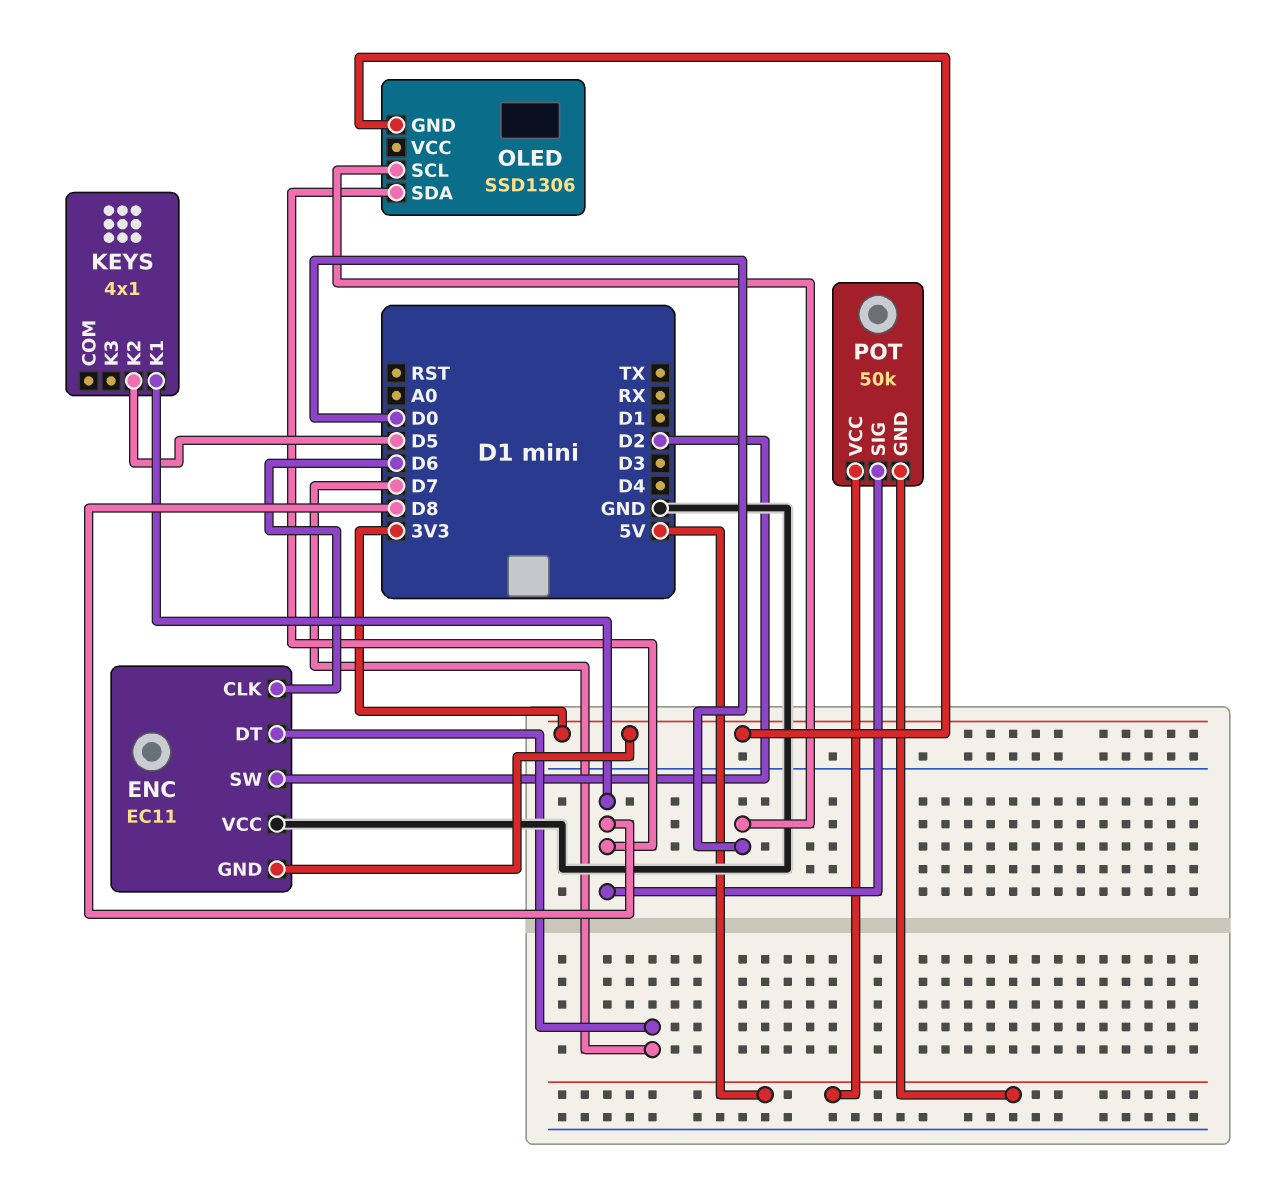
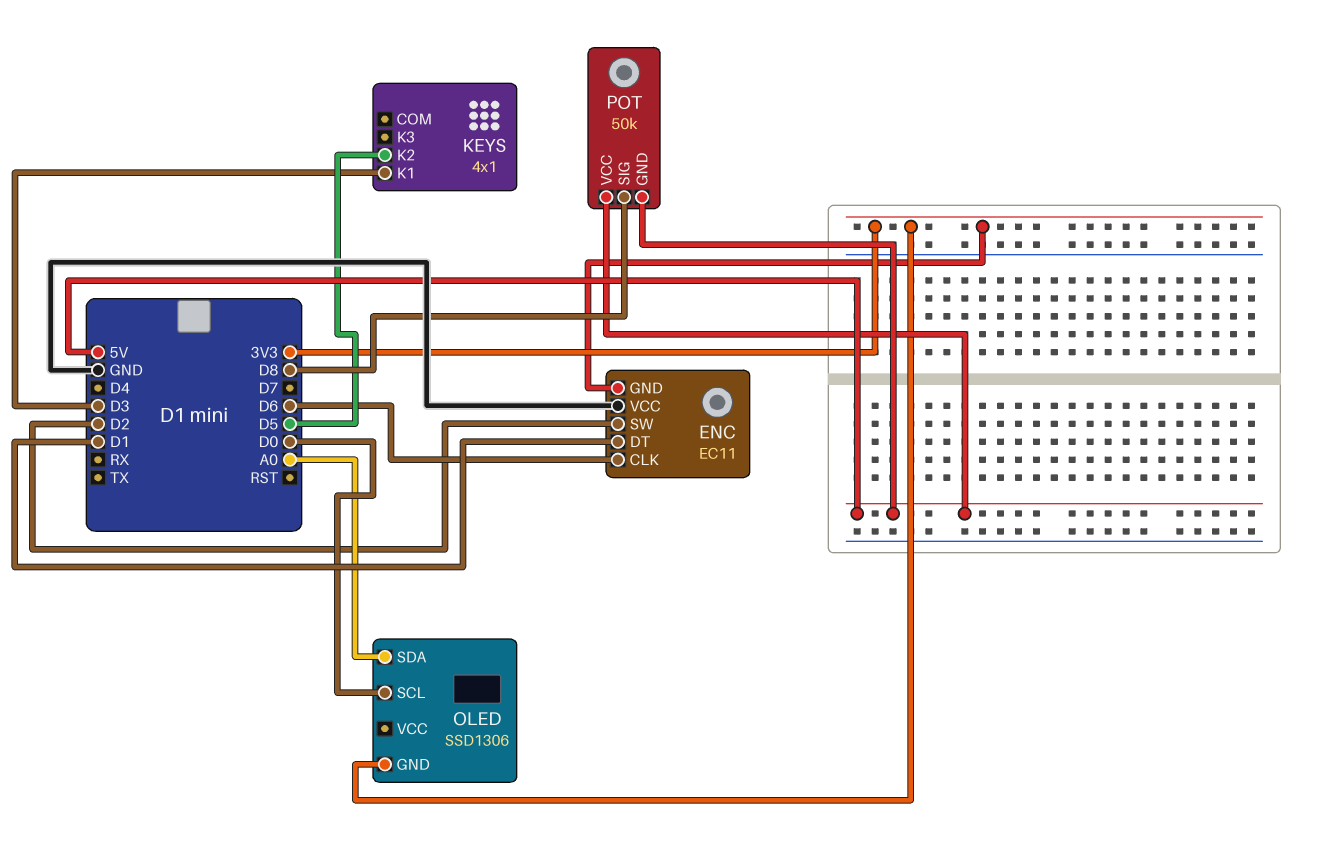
ENC pin DT: D7 -> D1
KEYS pin K1: D8 -> D3
OLED pin SDA: D8 -> A0

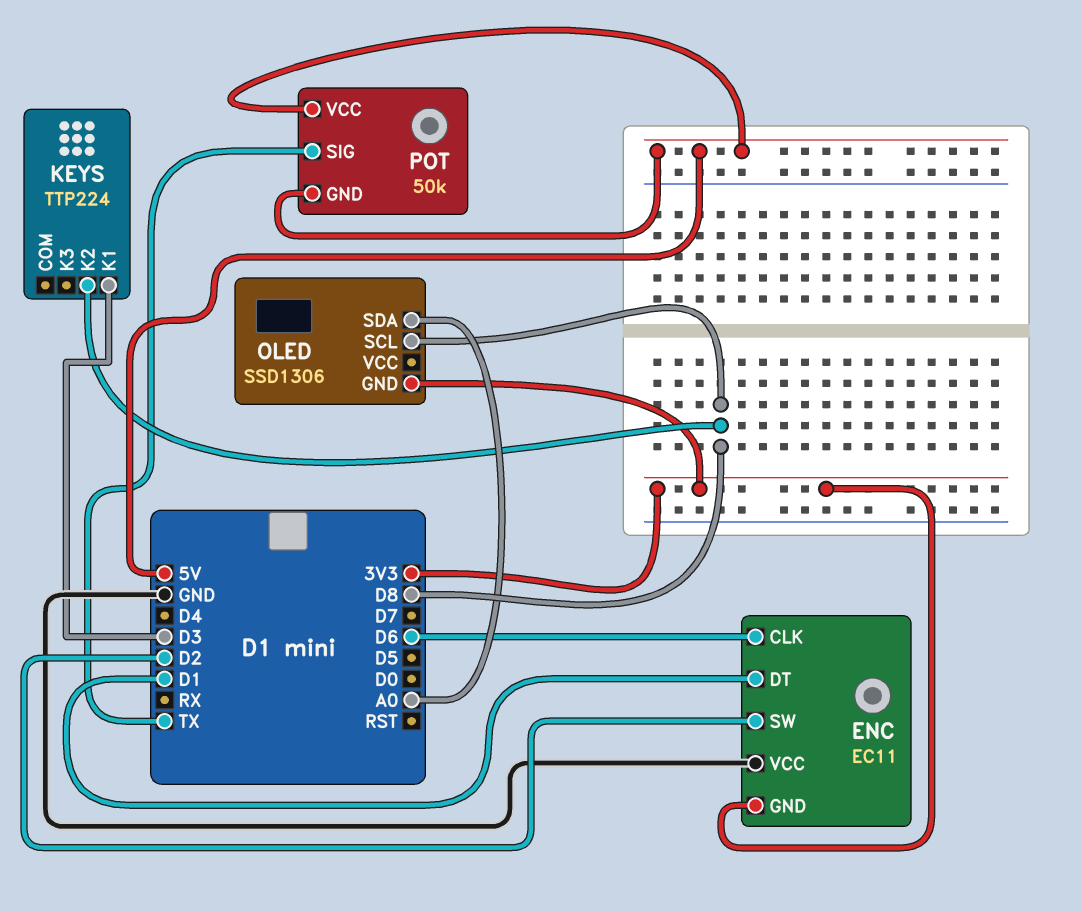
KEYS: 4x1 -> TTP224
KEYS pin K2: D5 -> D8
OLED pin SCL: D0 -> D8
POT pin SIG: D8 -> TX

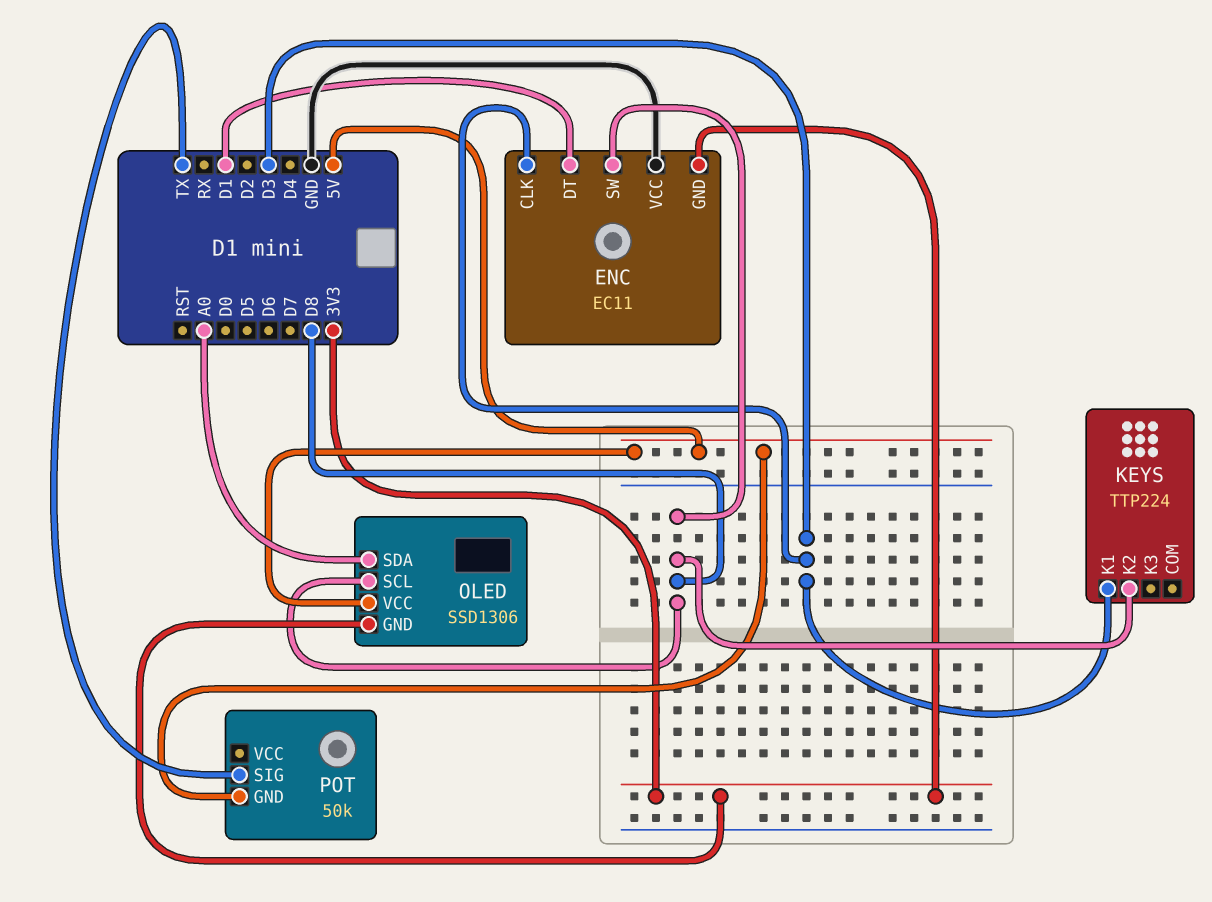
ENC pin CLK: D6 -> D3
ENC pin SW: D2 -> D8
OLED pin VCC: none -> 5V
POT pin VCC: 5V -> none

